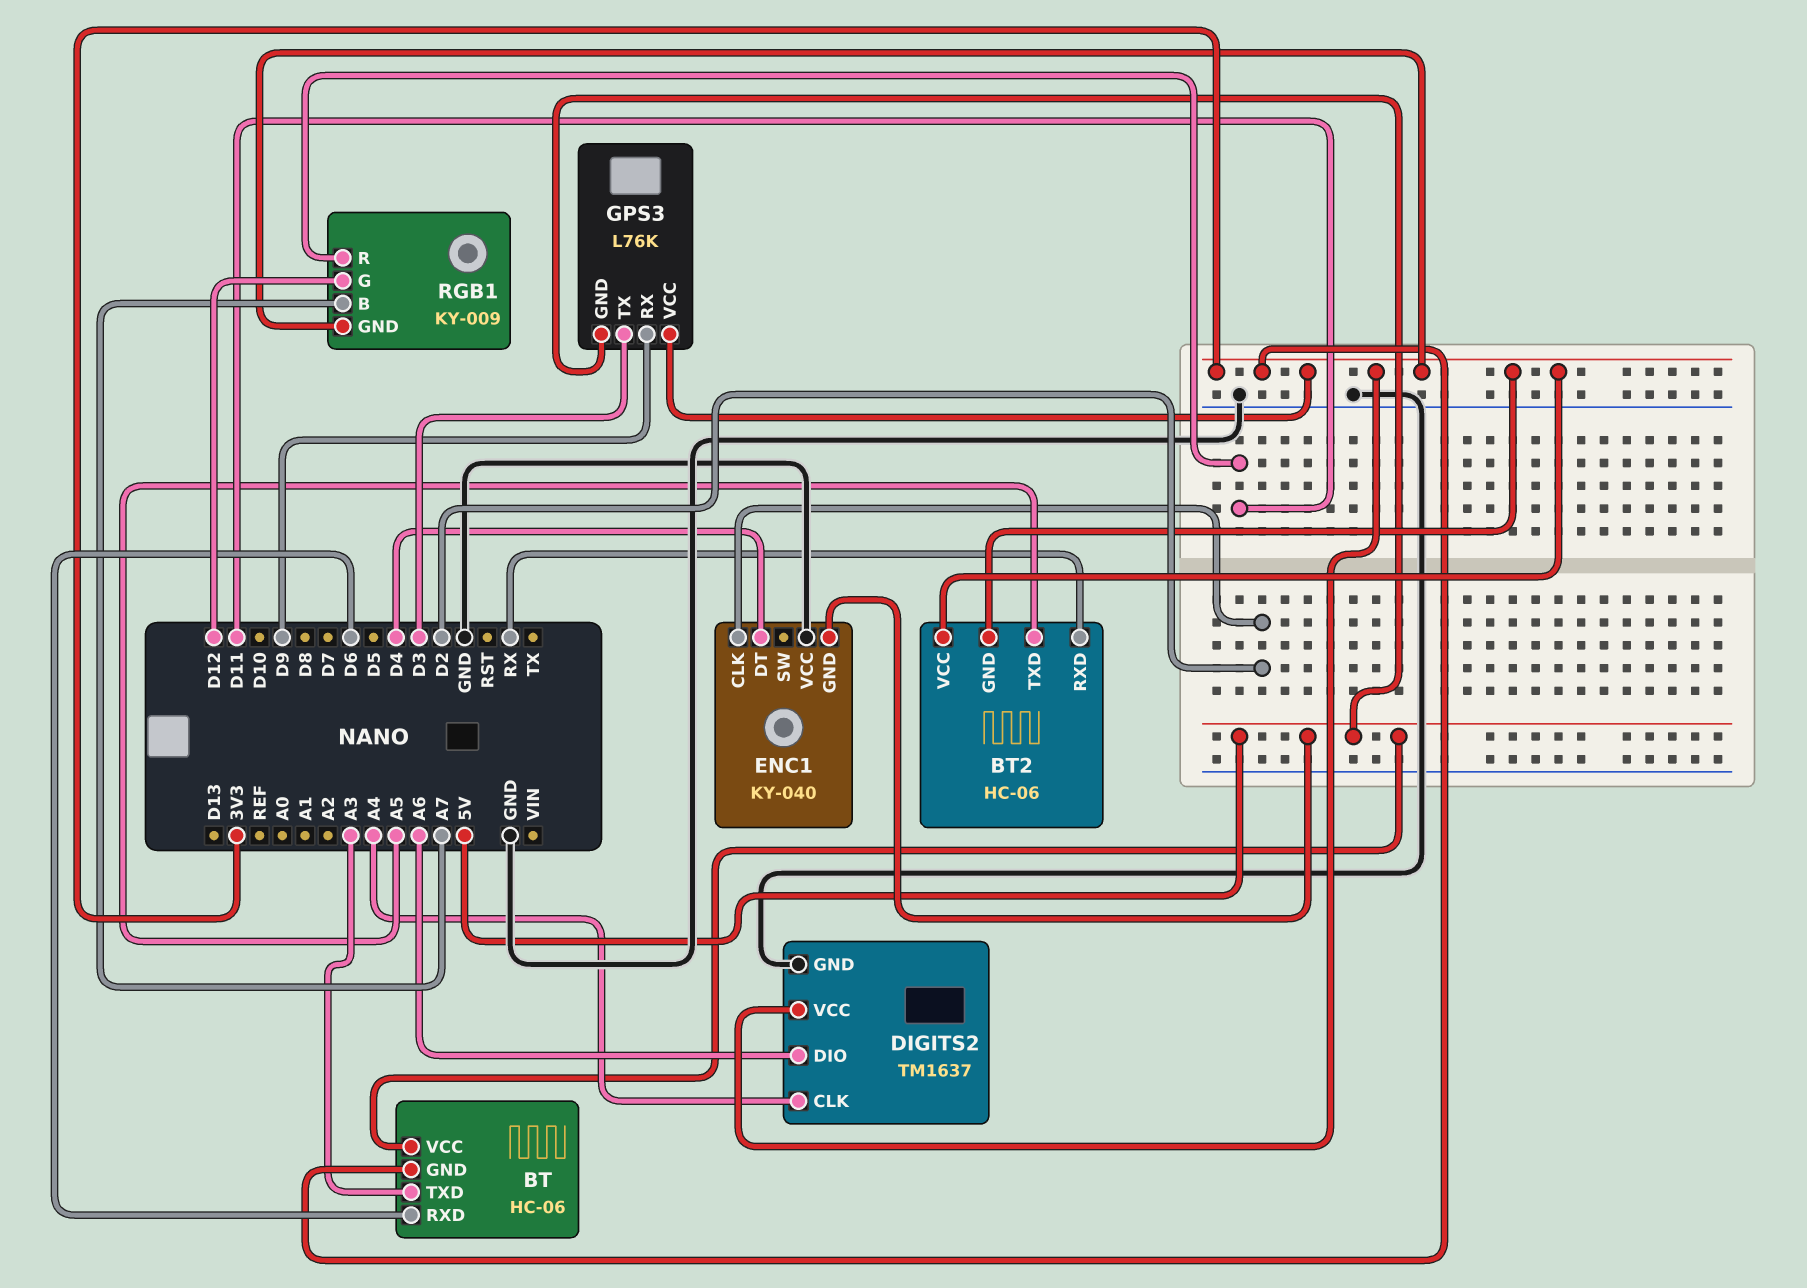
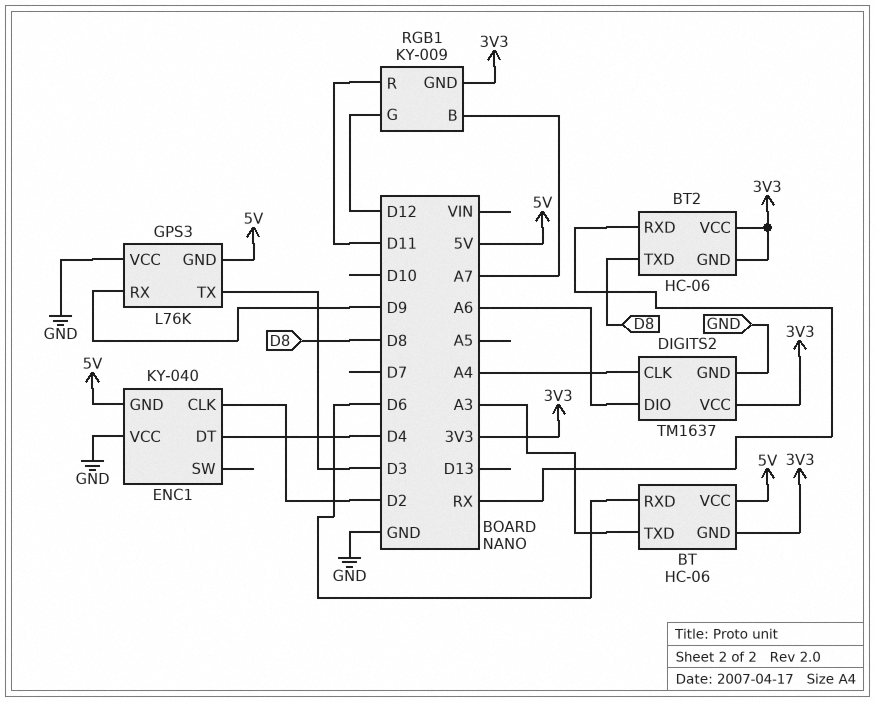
BT2 pin TXD: A5 -> D8
GPS3 pin VCC: 3V3 -> GND

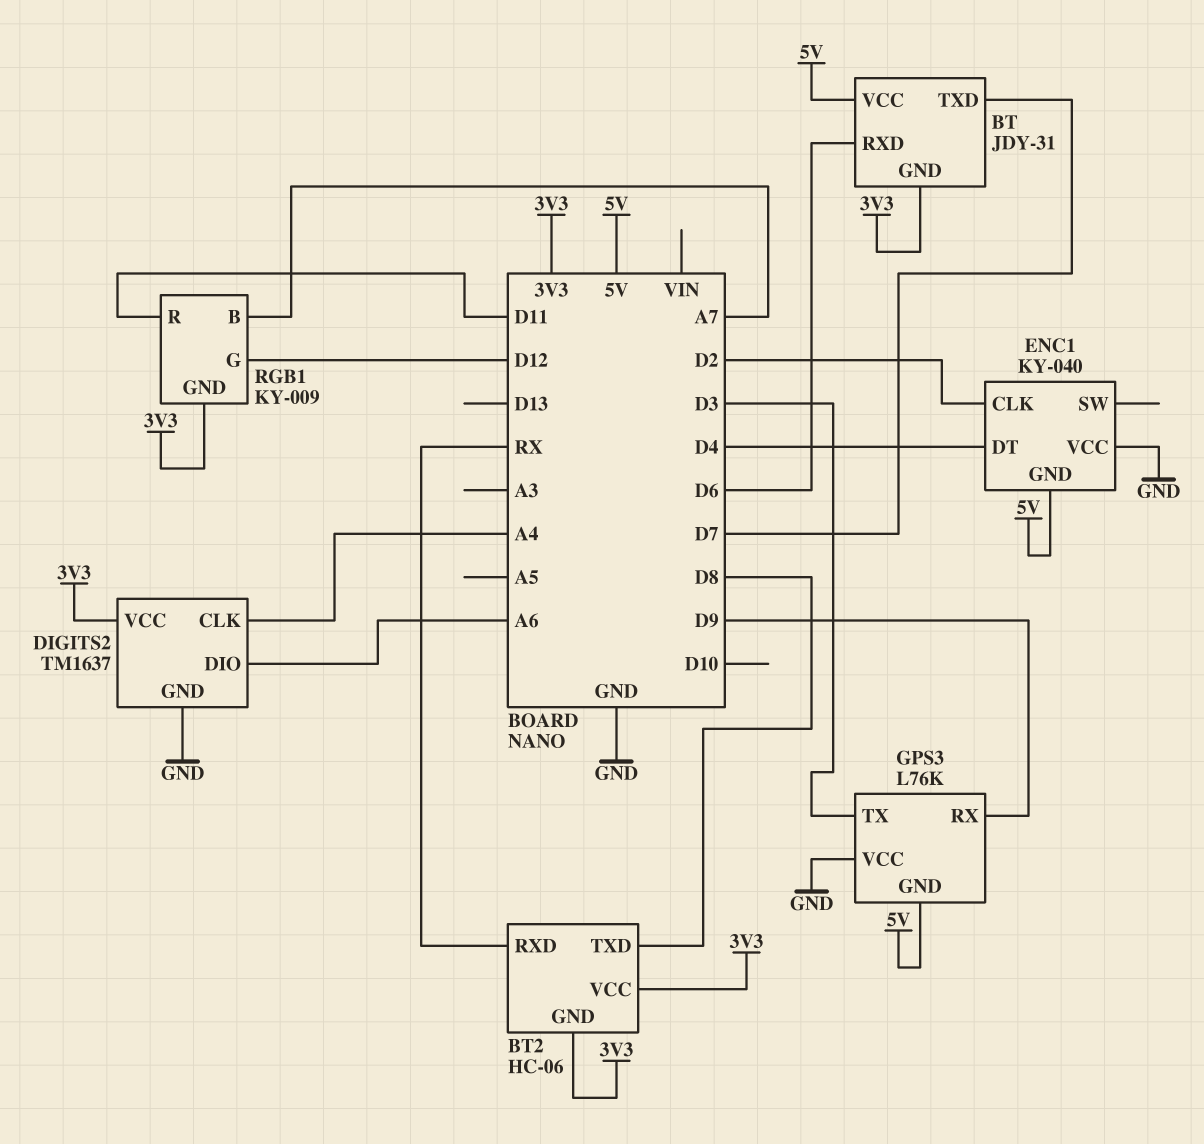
BT: HC-06 -> JDY-31
BT pin TXD: A3 -> D7

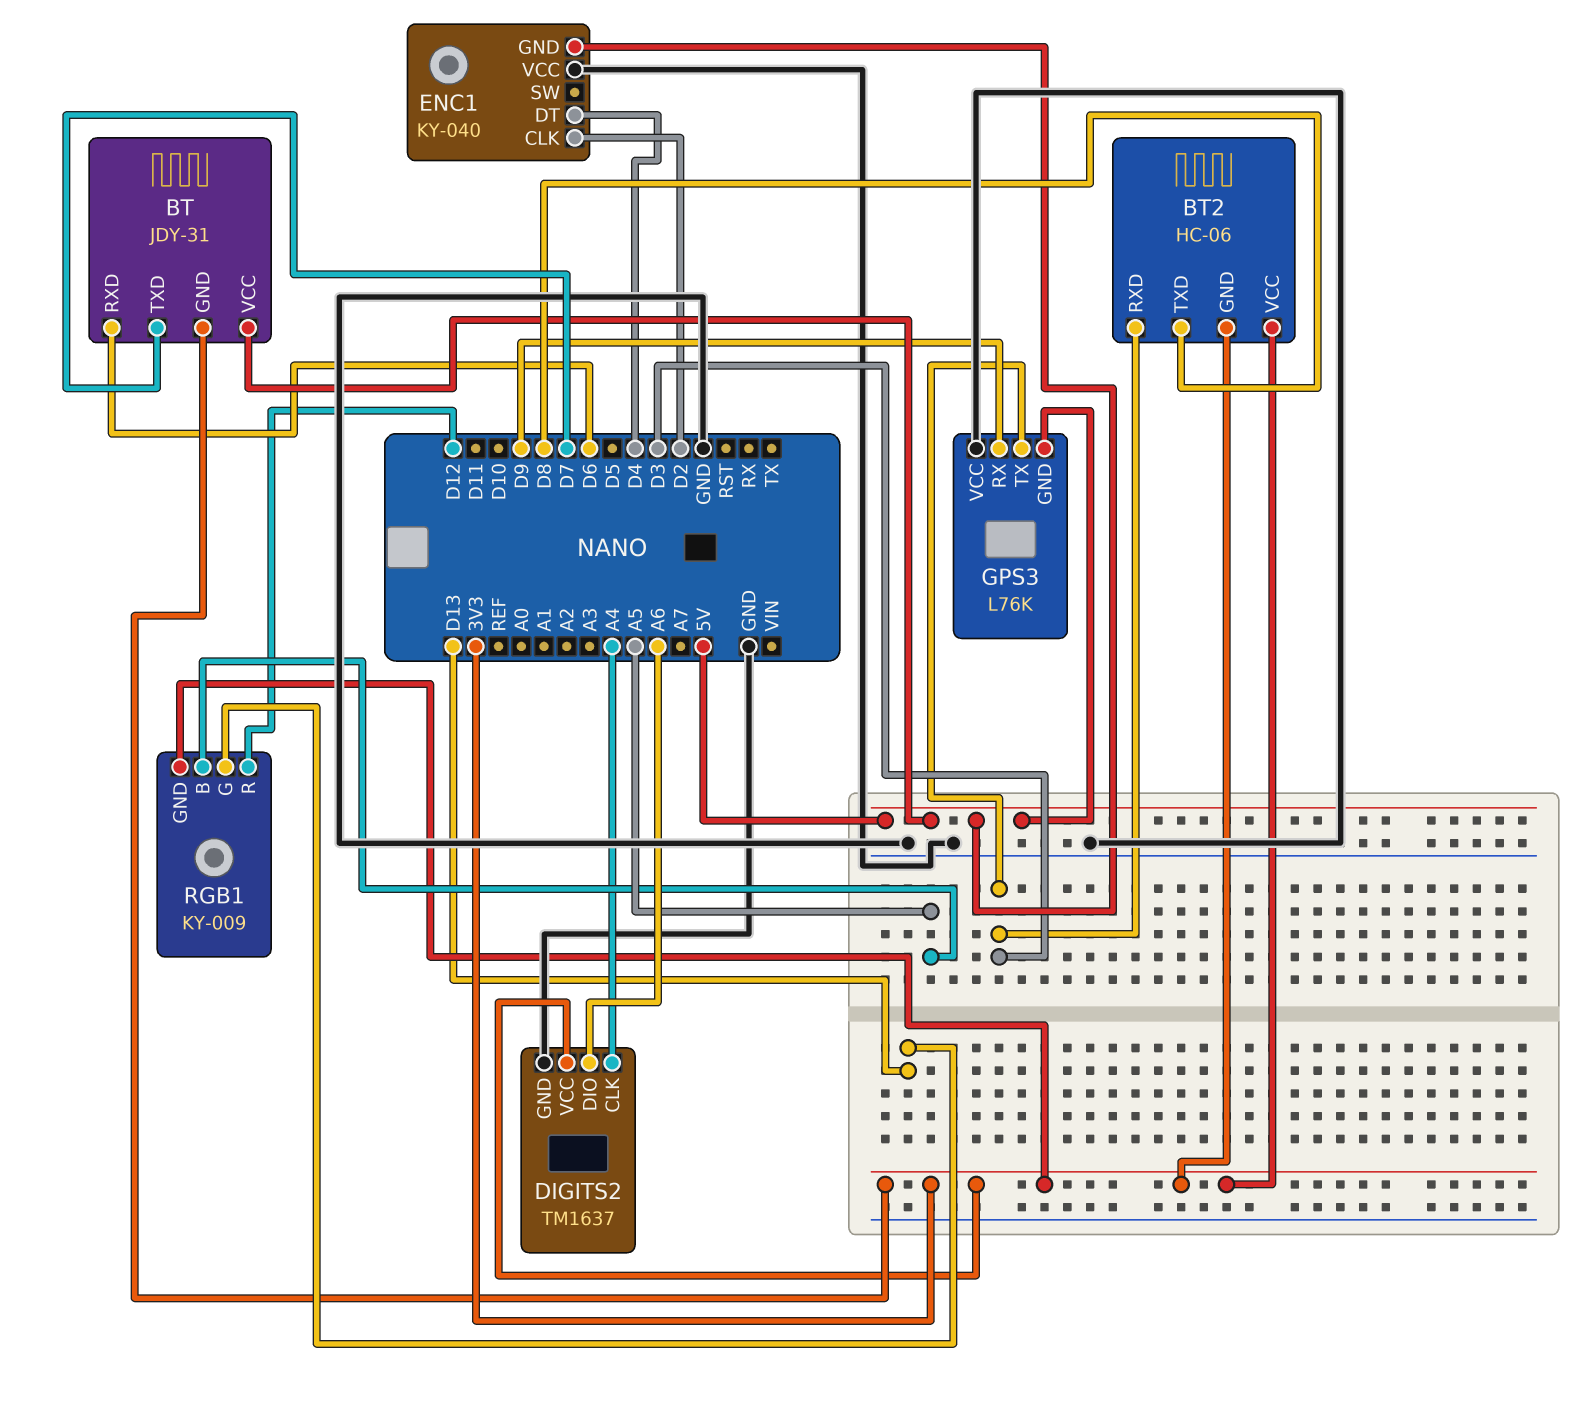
BT2 pin RXD: RX -> D3
RGB1 pin B: A7 -> A5
RGB1 pin G: D12 -> D13
RGB1 pin R: D11 -> D12

